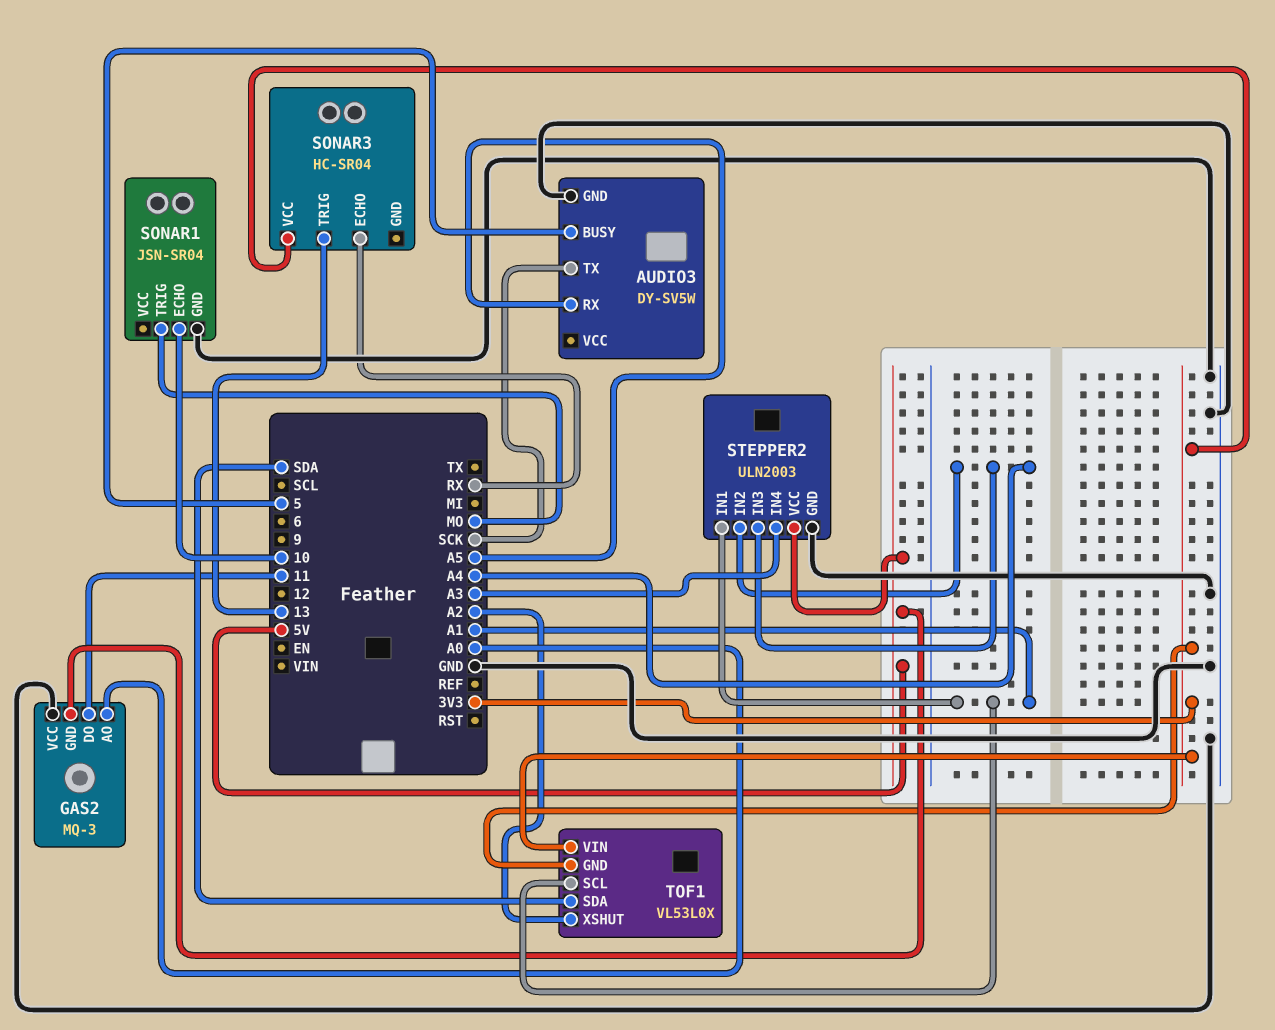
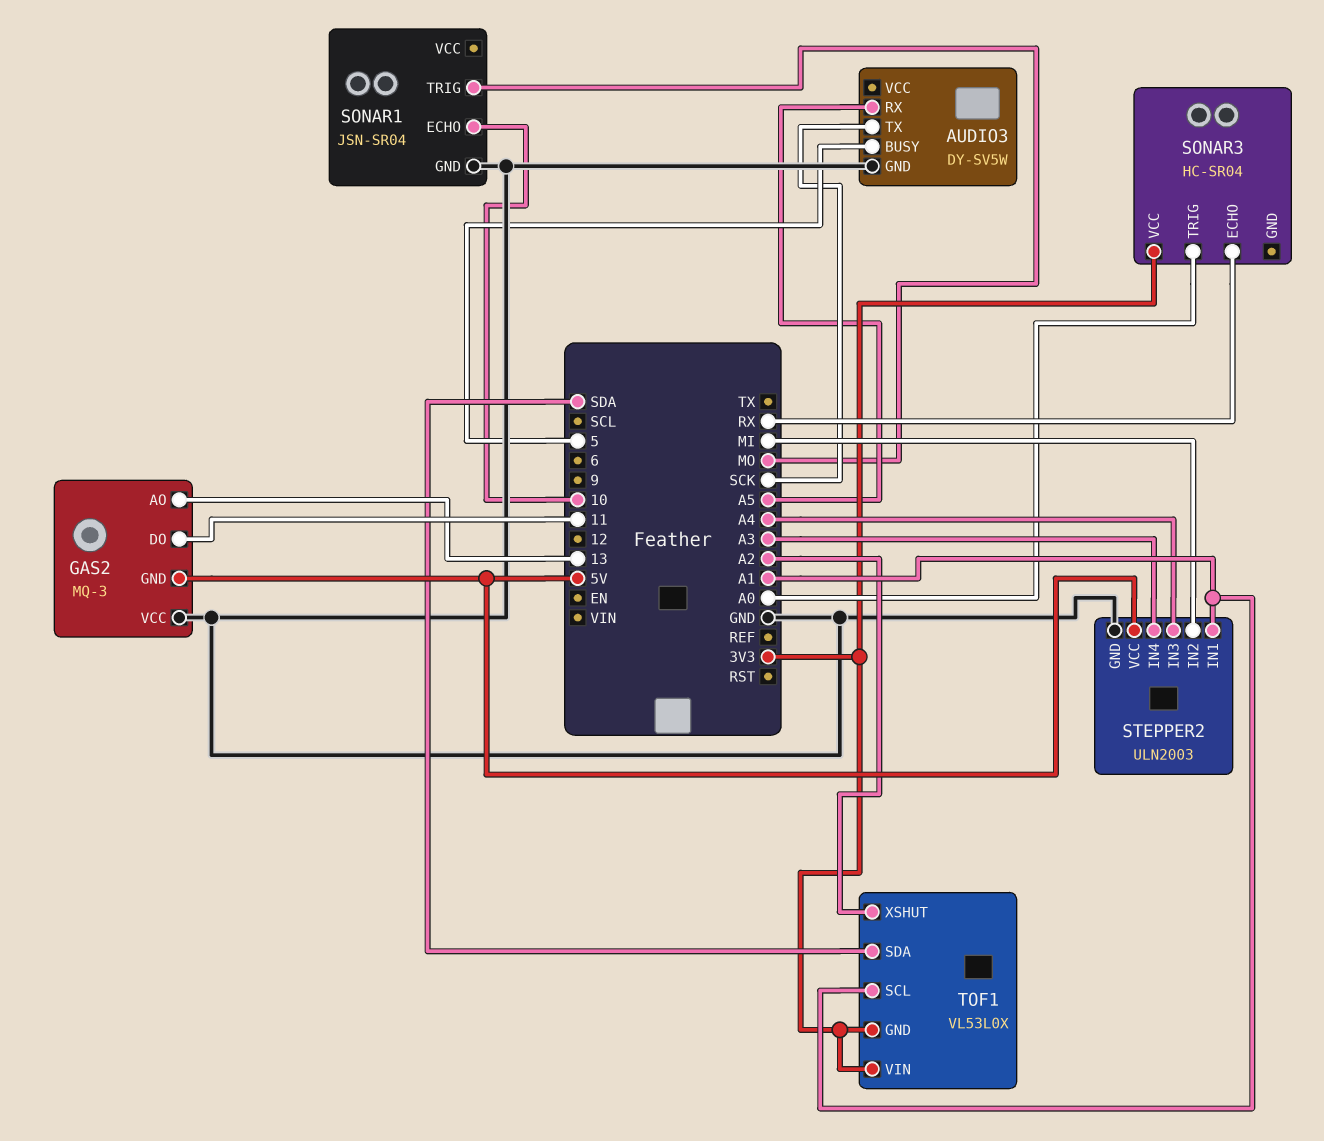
GAS2 pin AO: A0 -> 13
SONAR3 pin TRIG: 13 -> A0
STEPPER2 pin IN2: A4 -> MI

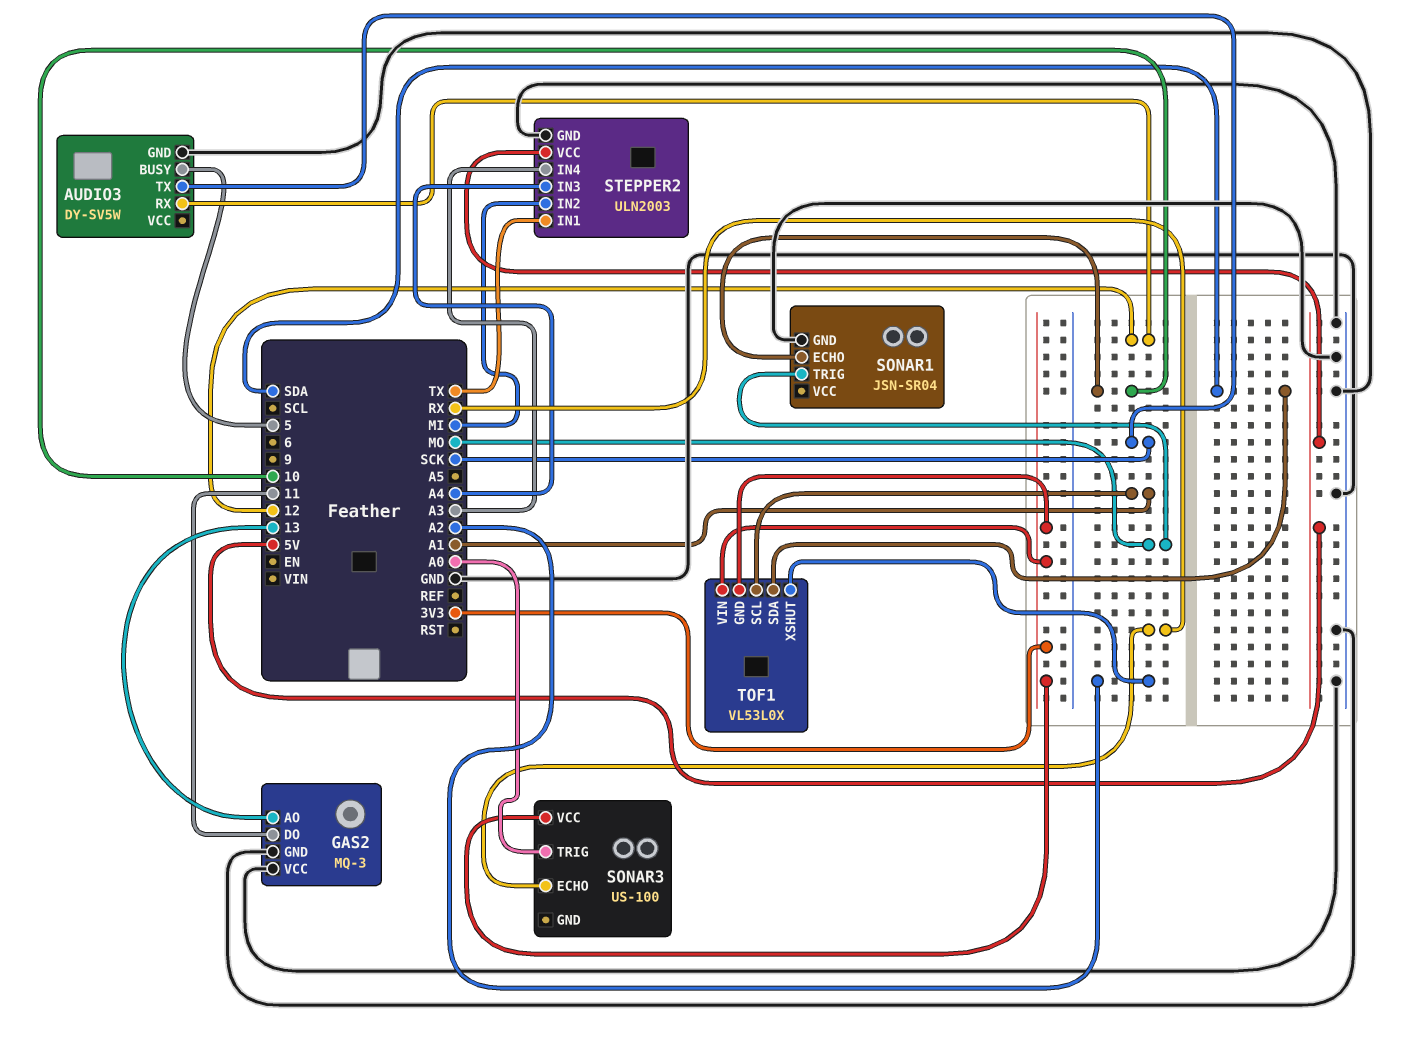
AUDIO3 pin RX: A5 -> 12
GAS2 pin GND: 5V -> GND
SONAR3: HC-SR04 -> US-100
STEPPER2 pin IN1: A1 -> TX

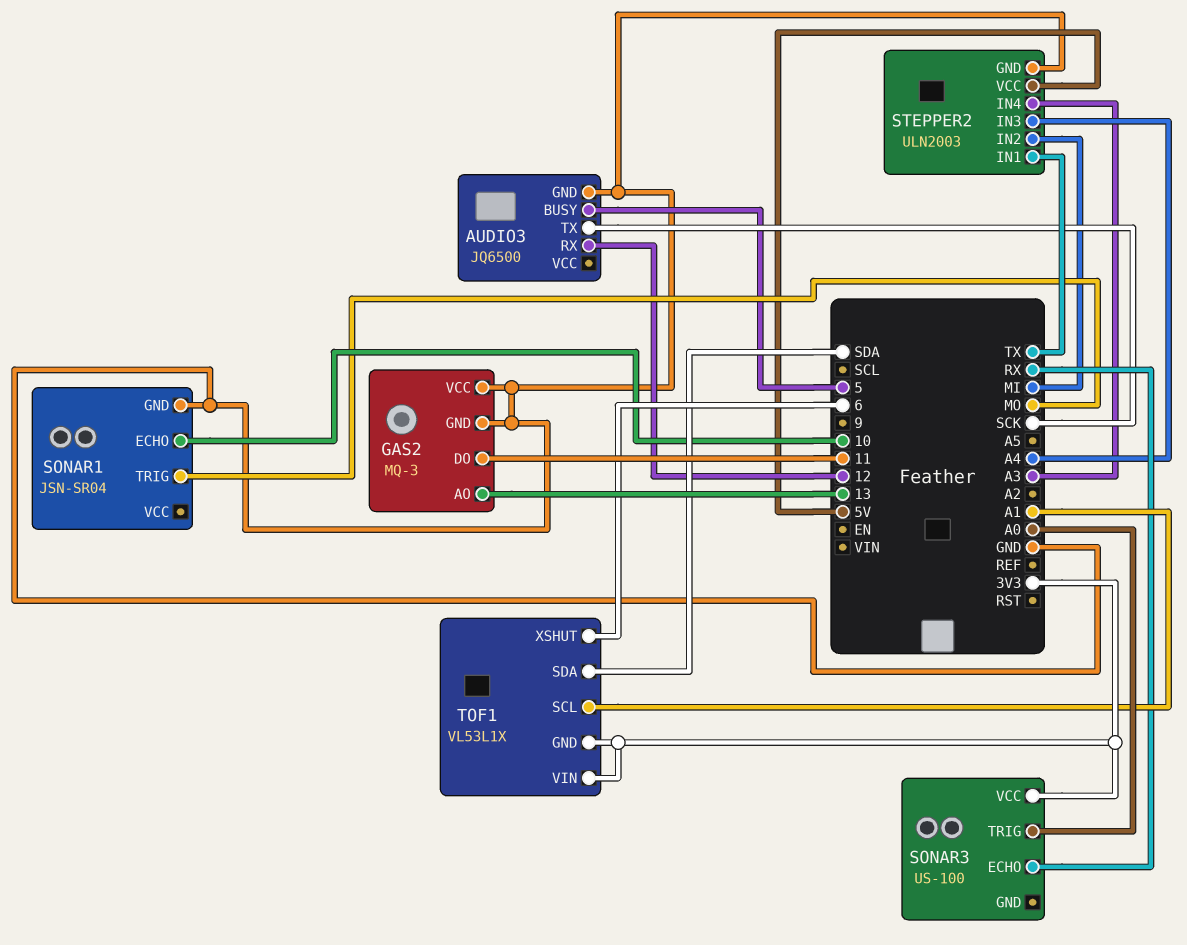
AUDIO3: DY-SV5W -> JQ6500
TOF1: VL53L0X -> VL53L1X
TOF1 pin XSHUT: A2 -> 6

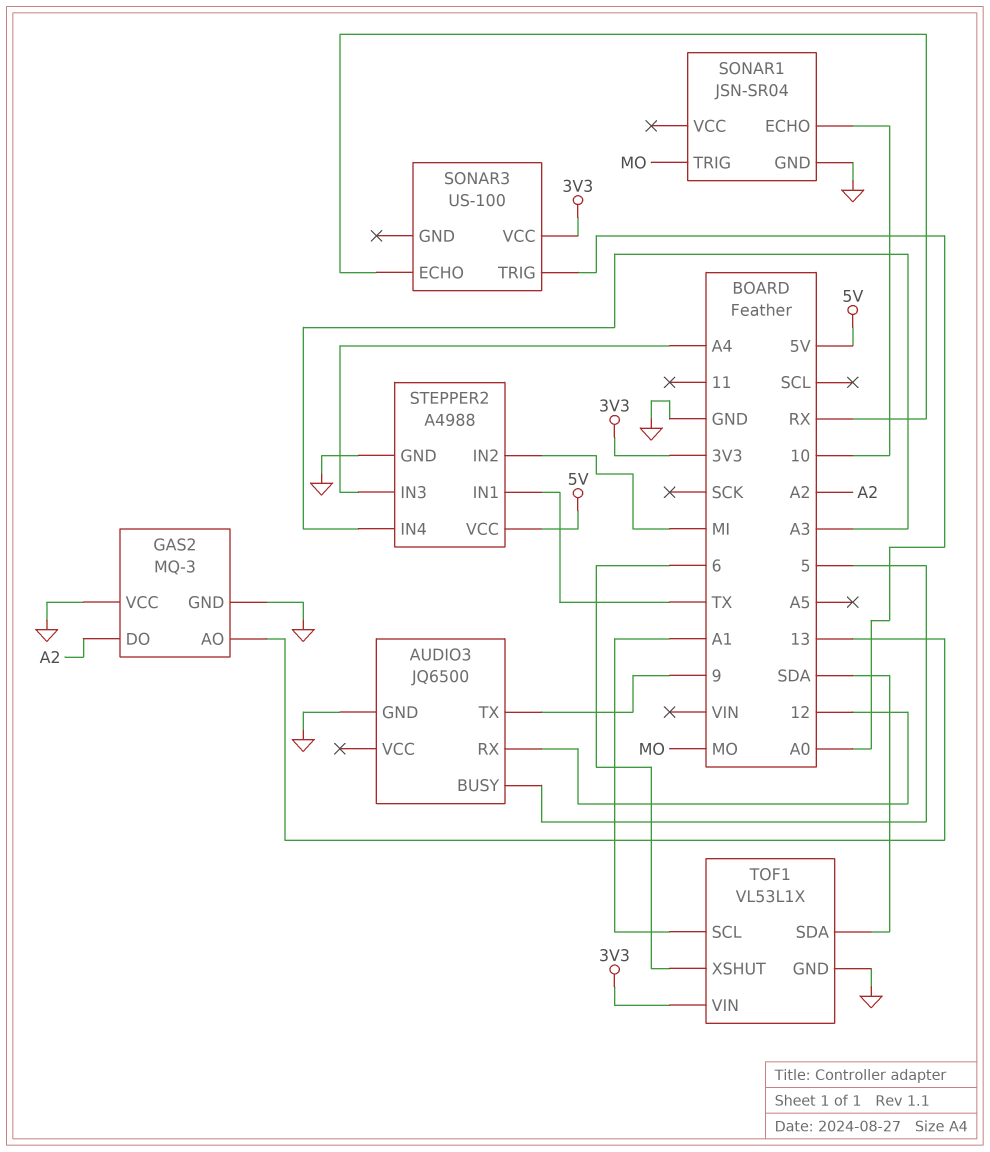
AUDIO3 pin TX: SCK -> 9
GAS2 pin DO: 11 -> A2
STEPPER2: ULN2003 -> A4988
TOF1 pin GND: 3V3 -> GND

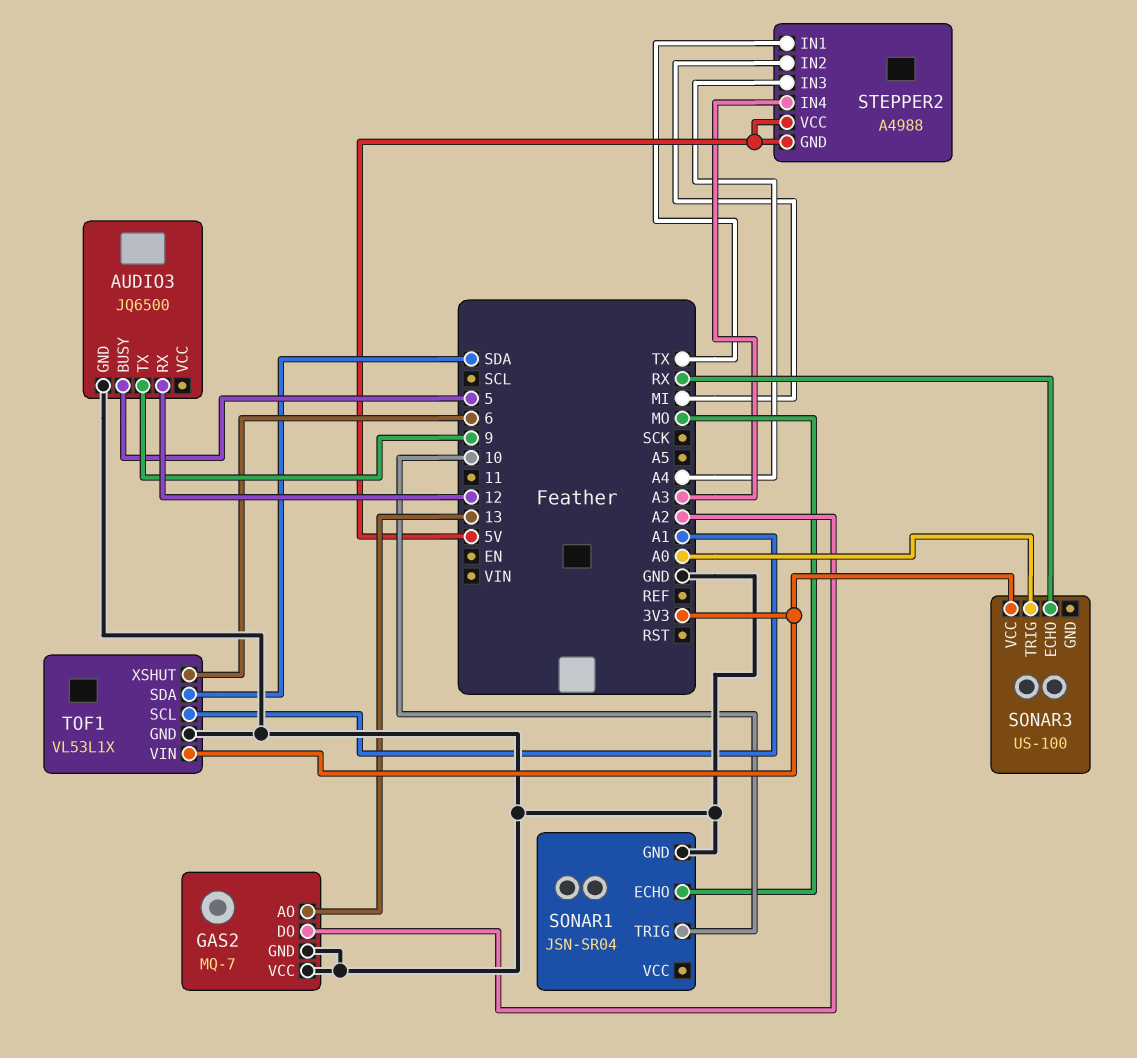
GAS2: MQ-3 -> MQ-7
SONAR1 pin ECHO: 10 -> MO
SONAR1 pin TRIG: MO -> 10
STEPPER2 pin GND: GND -> 5V

